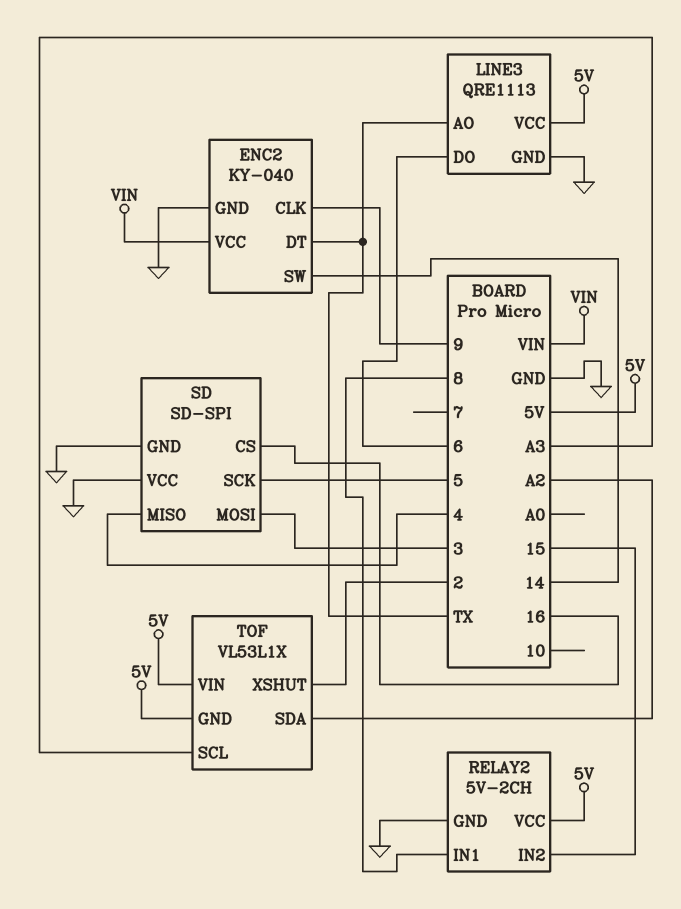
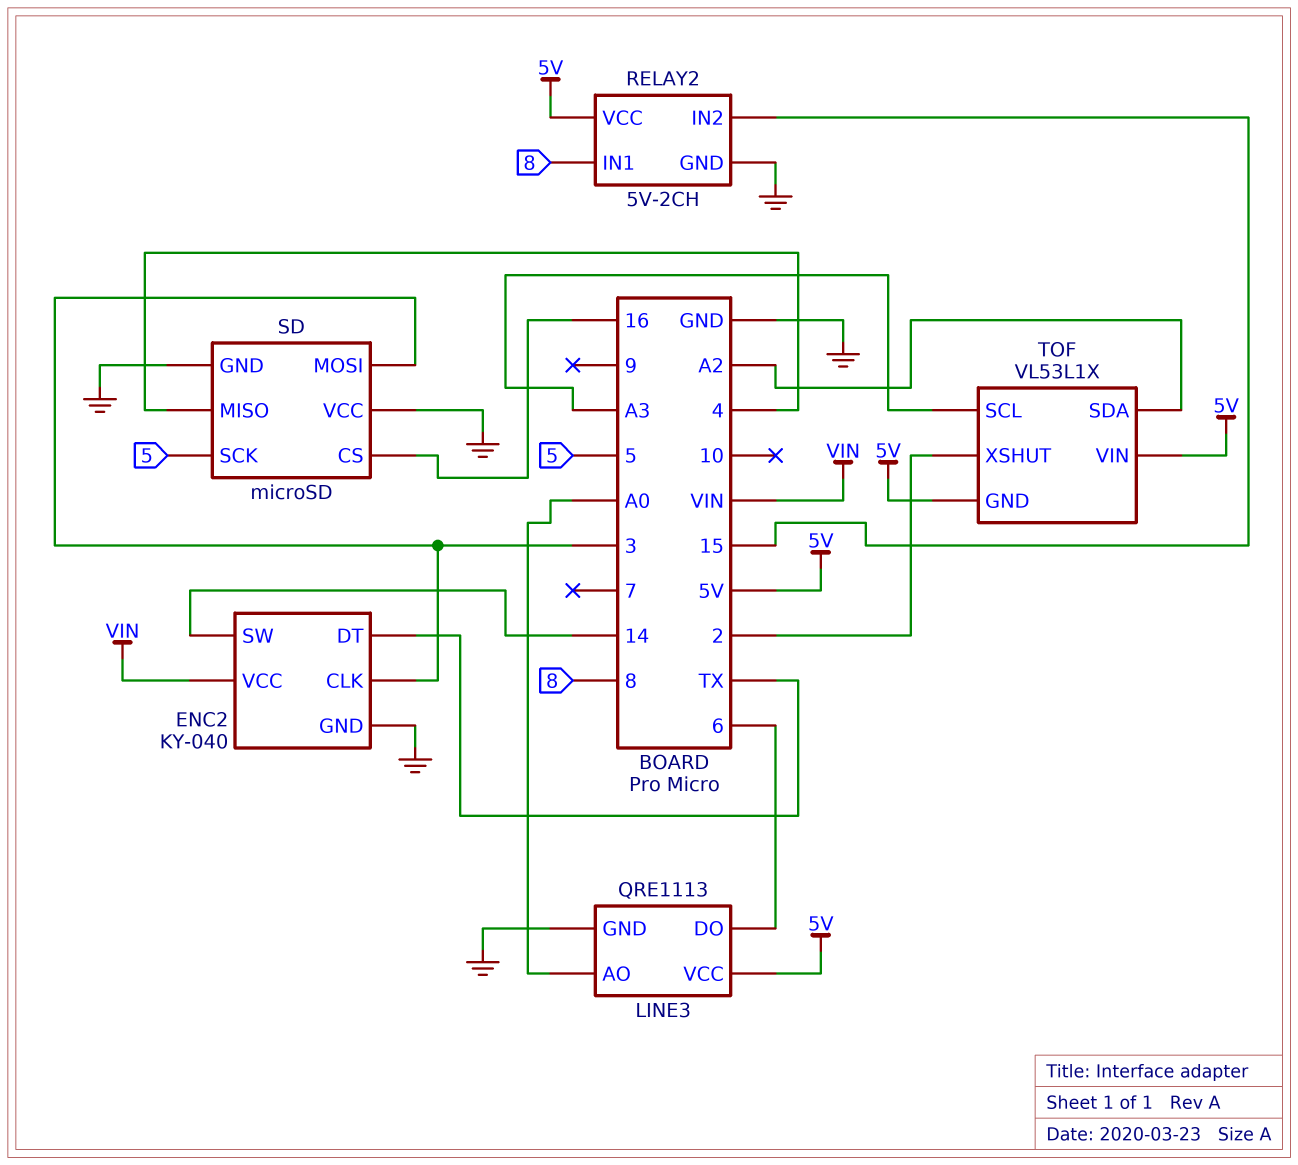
ENC2 pin CLK: 9 -> 3
LINE3 pin AO: TX -> A0
SD: SD-SPI -> microSD

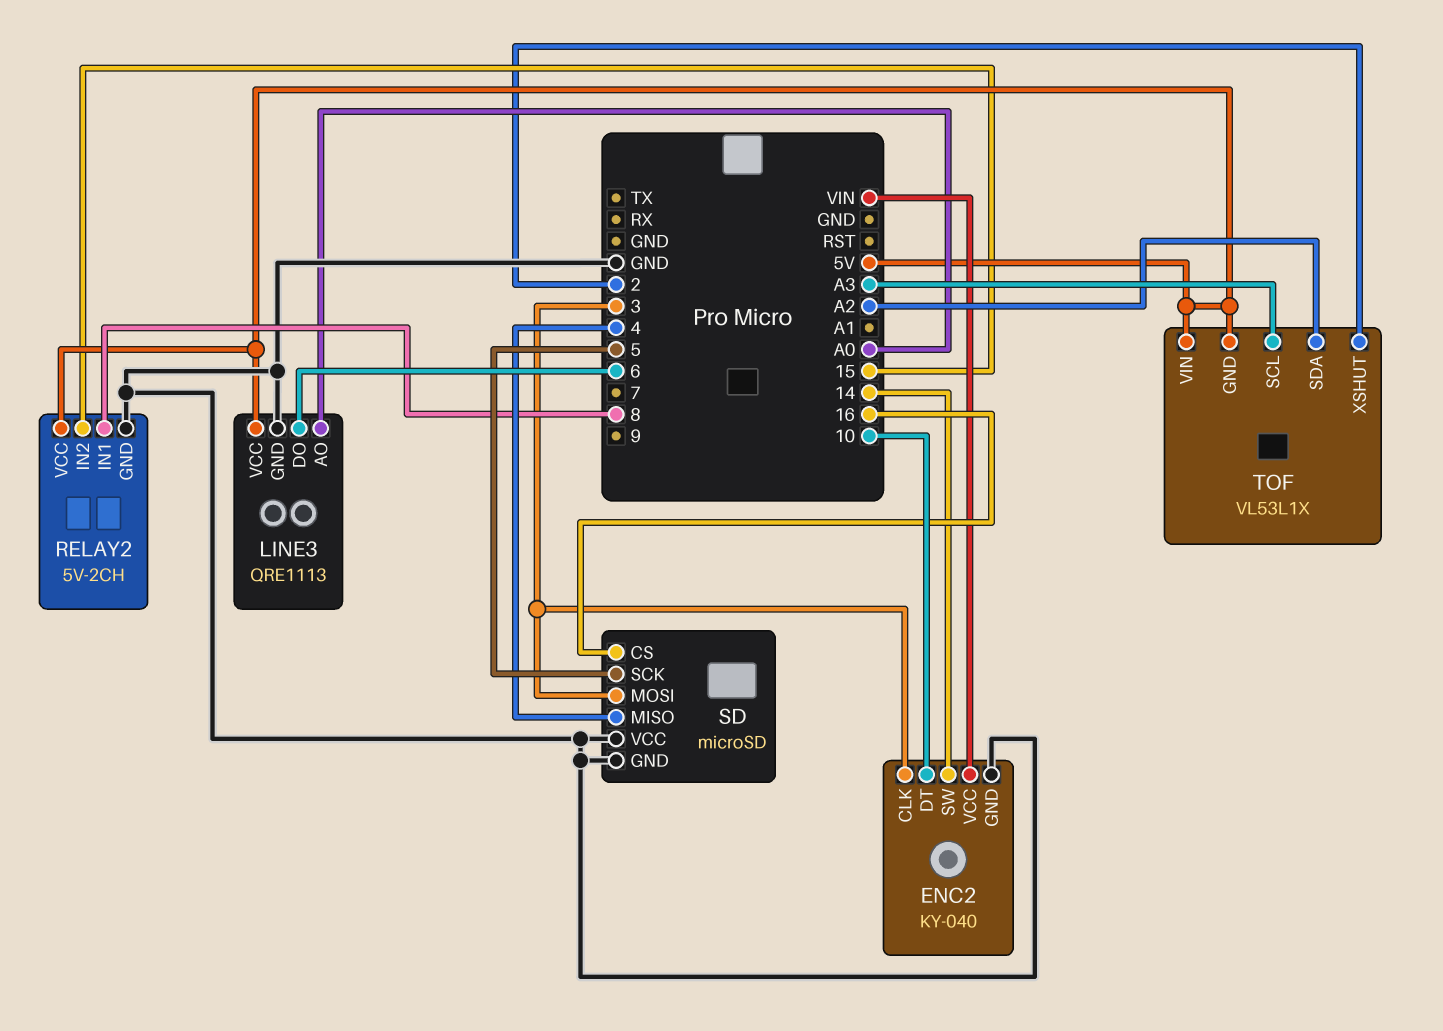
ENC2 pin DT: TX -> 10

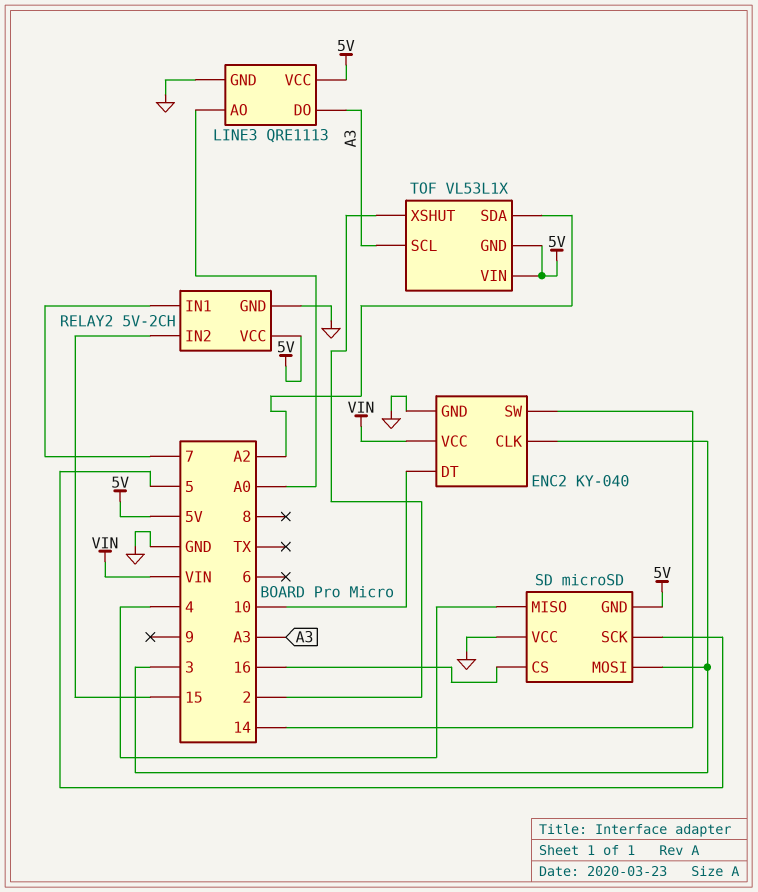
LINE3 pin DO: 6 -> A3
RELAY2 pin IN1: 8 -> 7
SD pin GND: GND -> 5V

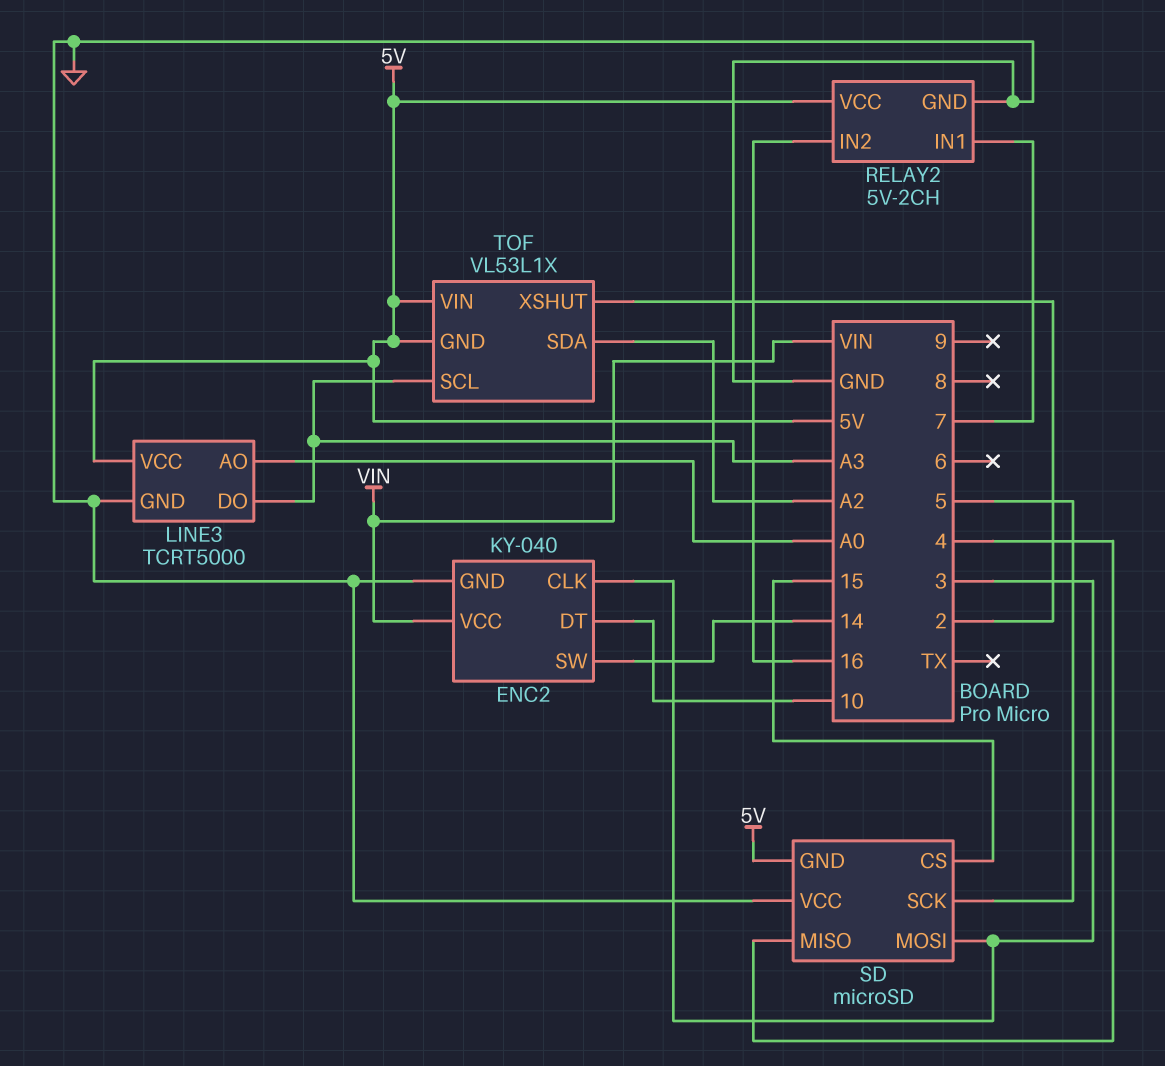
LINE3: QRE1113 -> TCRT5000
RELAY2 pin IN2: 15 -> 16
SD pin CS: 16 -> 15

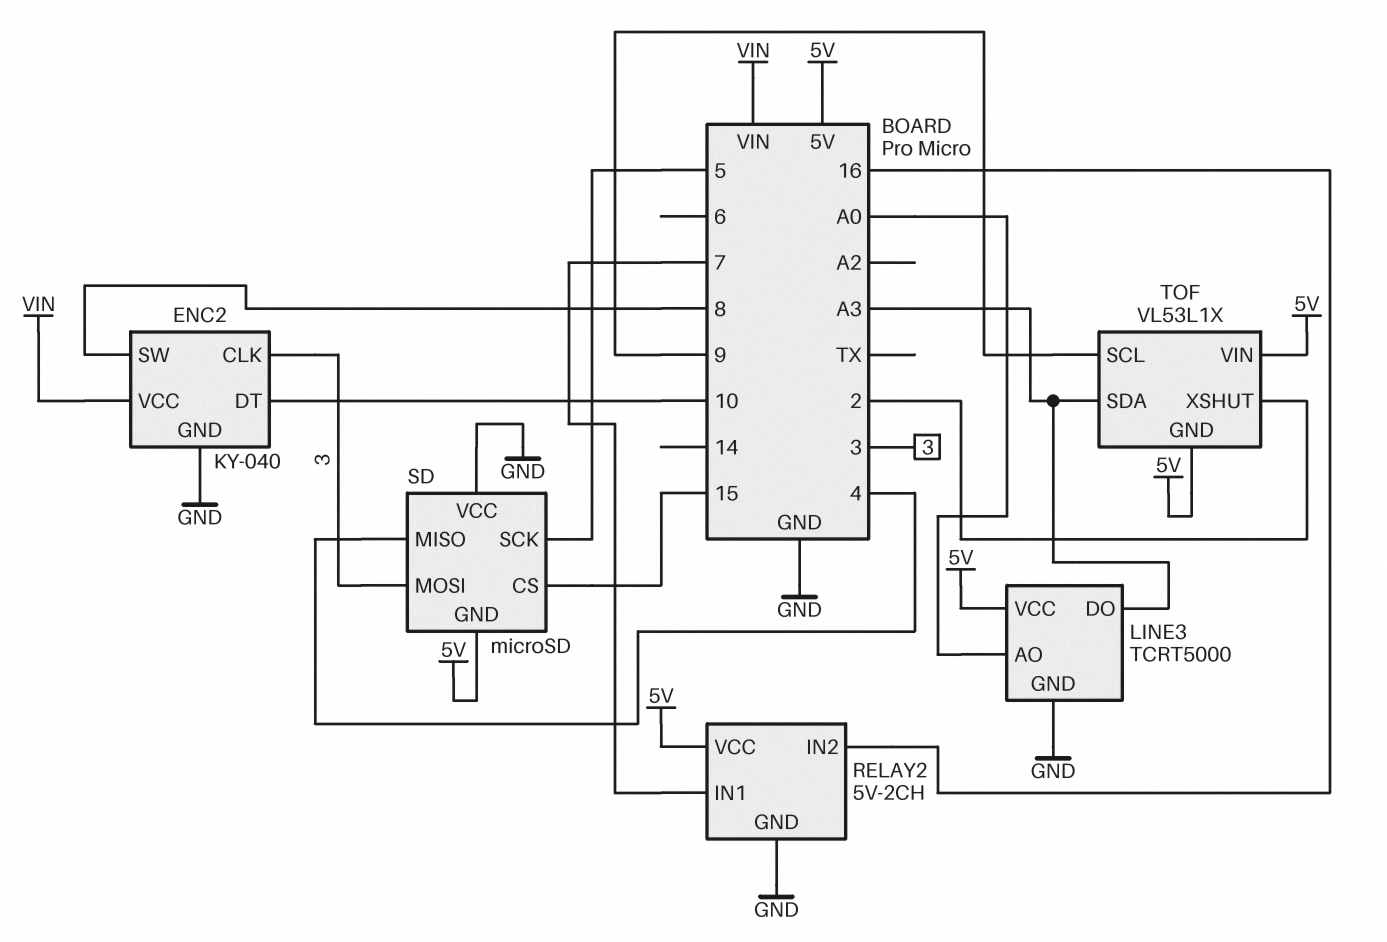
ENC2 pin SW: 14 -> 8
TOF pin SCL: A3 -> 9
TOF pin SDA: A2 -> A3

